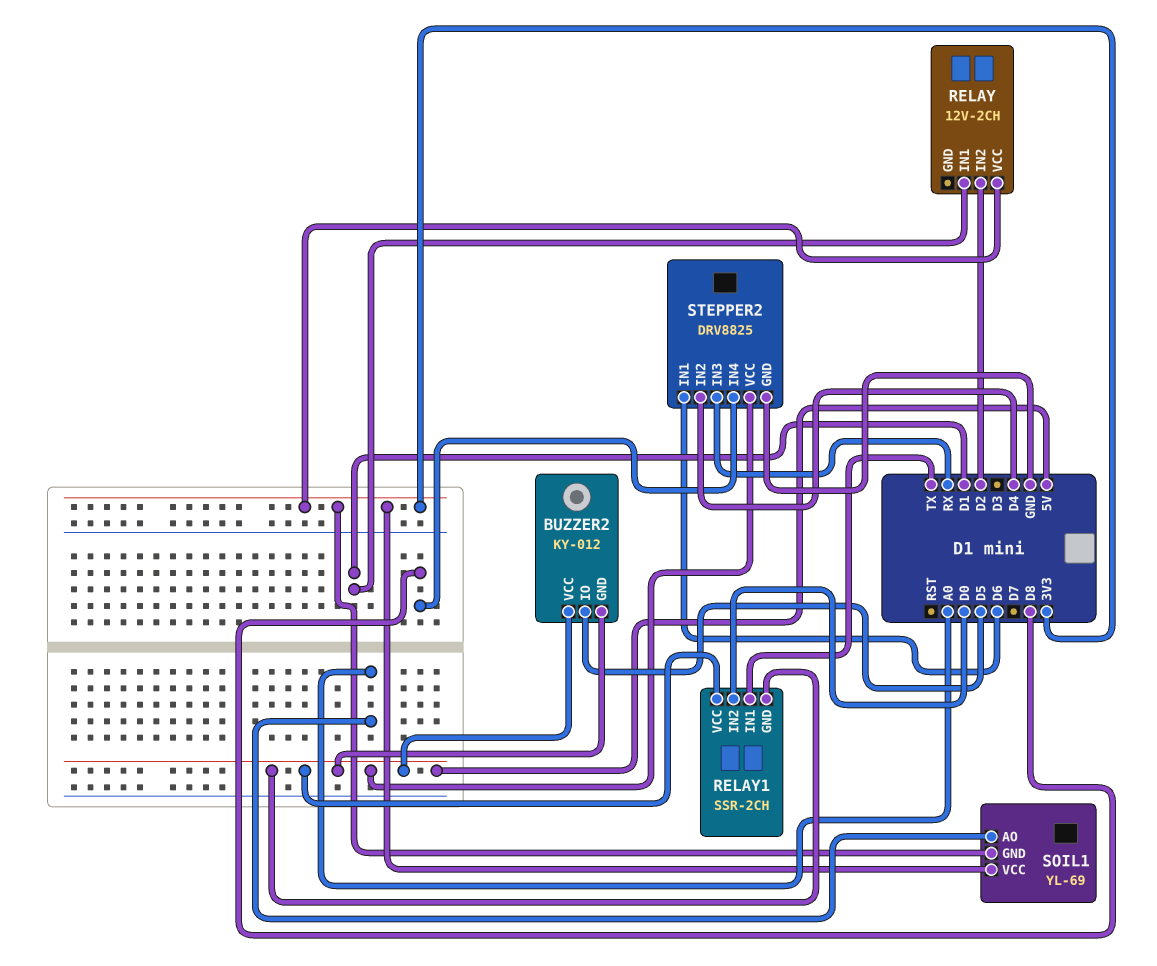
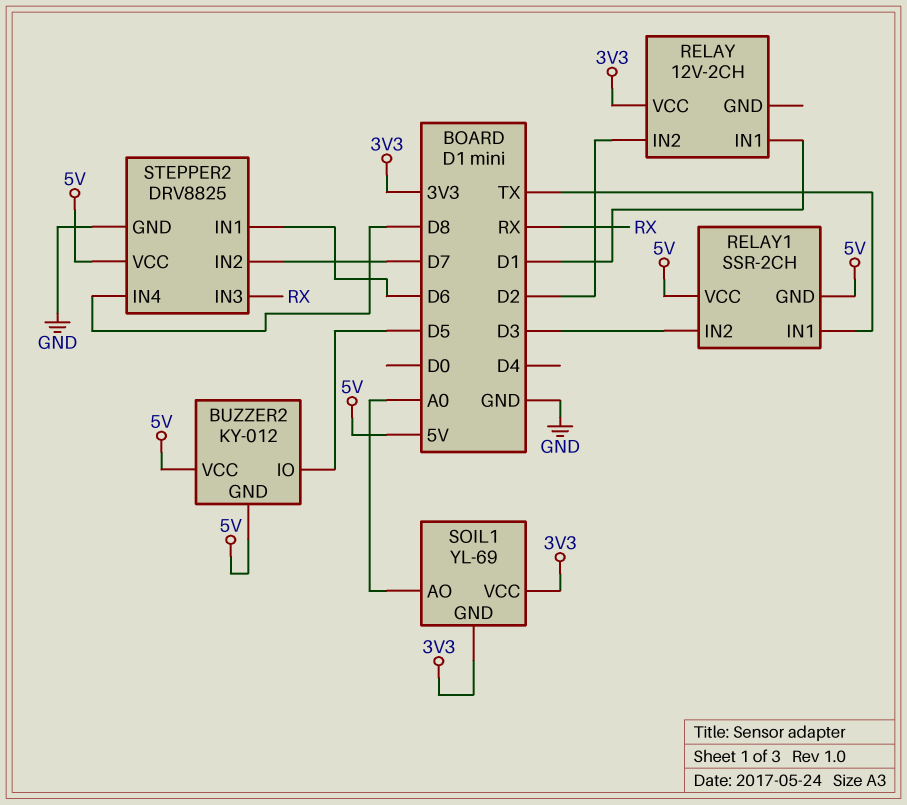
RELAY1 pin IN2: D0 -> D3
STEPPER2 pin IN2: D4 -> D7

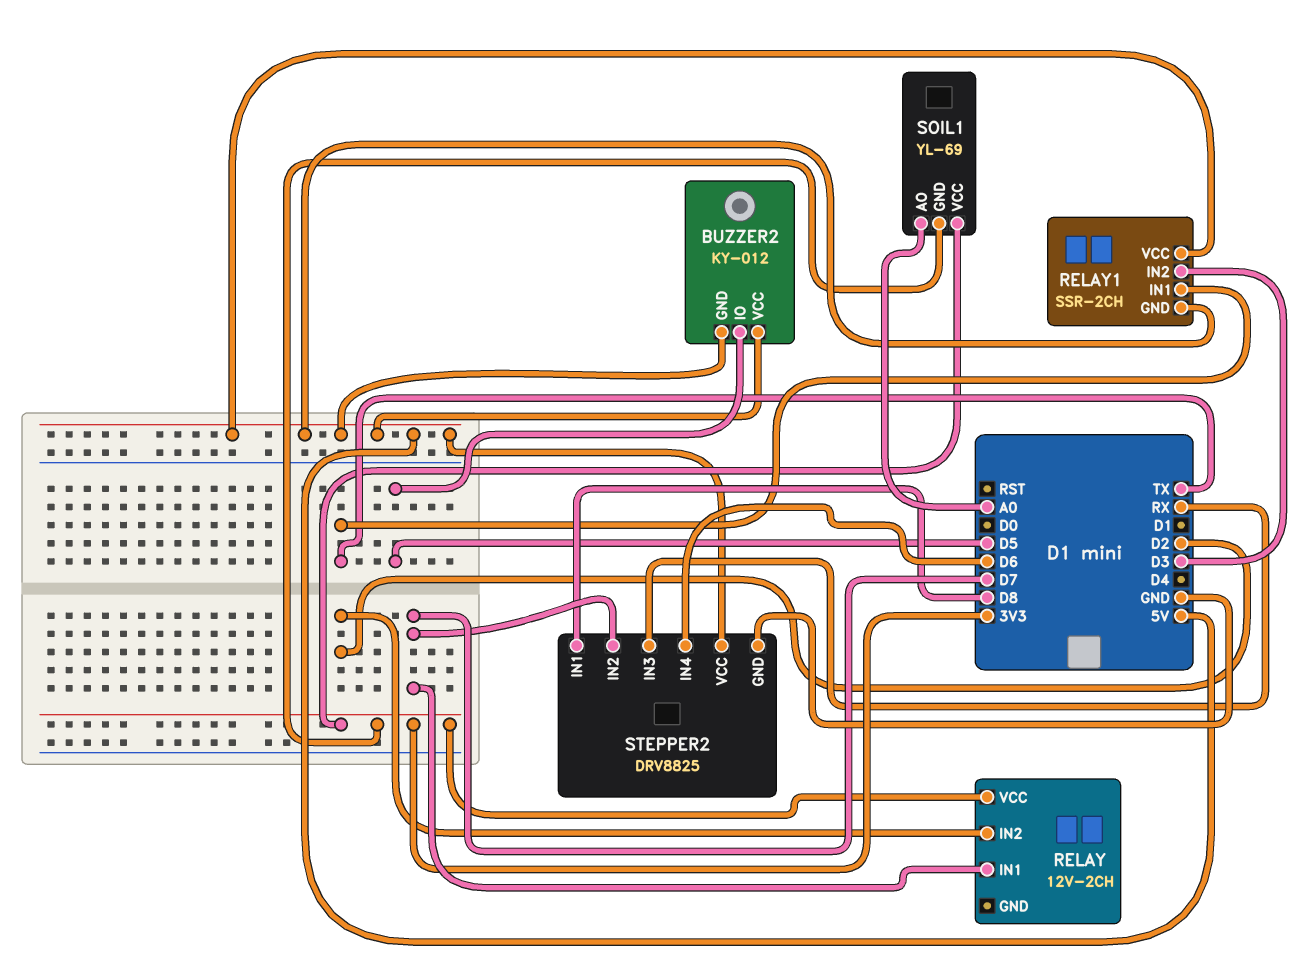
RELAY pin IN1: D1 -> D7
STEPPER2 pin IN1: D6 -> D8
STEPPER2 pin IN4: D8 -> D6

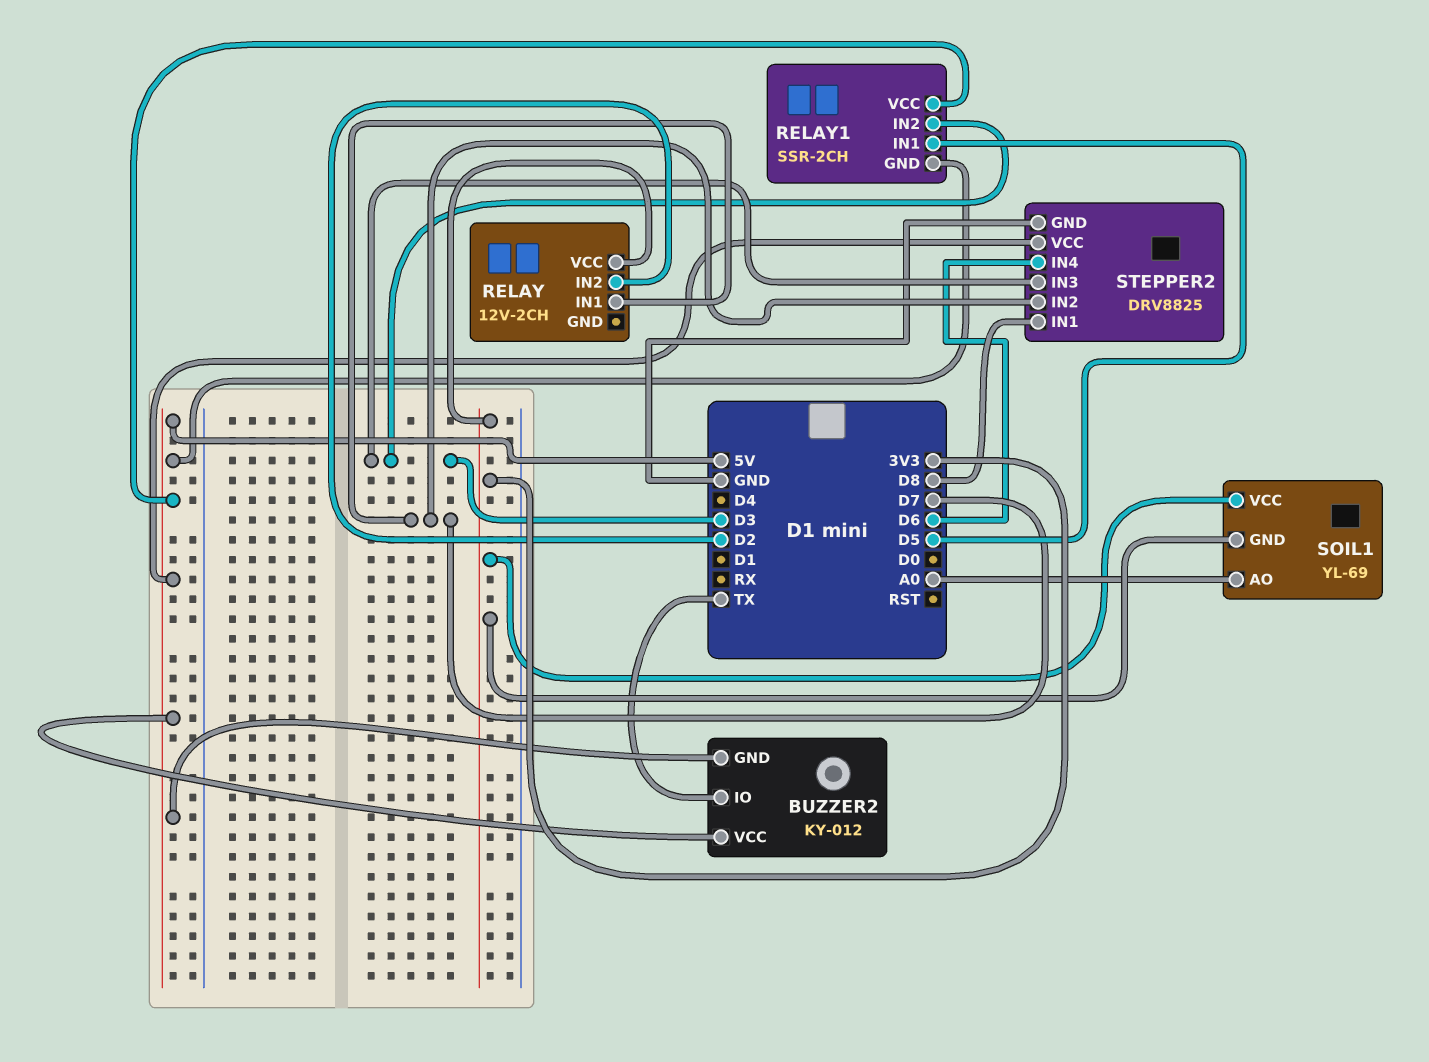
BUZZER2 pin IO: D5 -> TX
RELAY1 pin IN1: TX -> D5
STEPPER2 pin IN3: RX -> D3

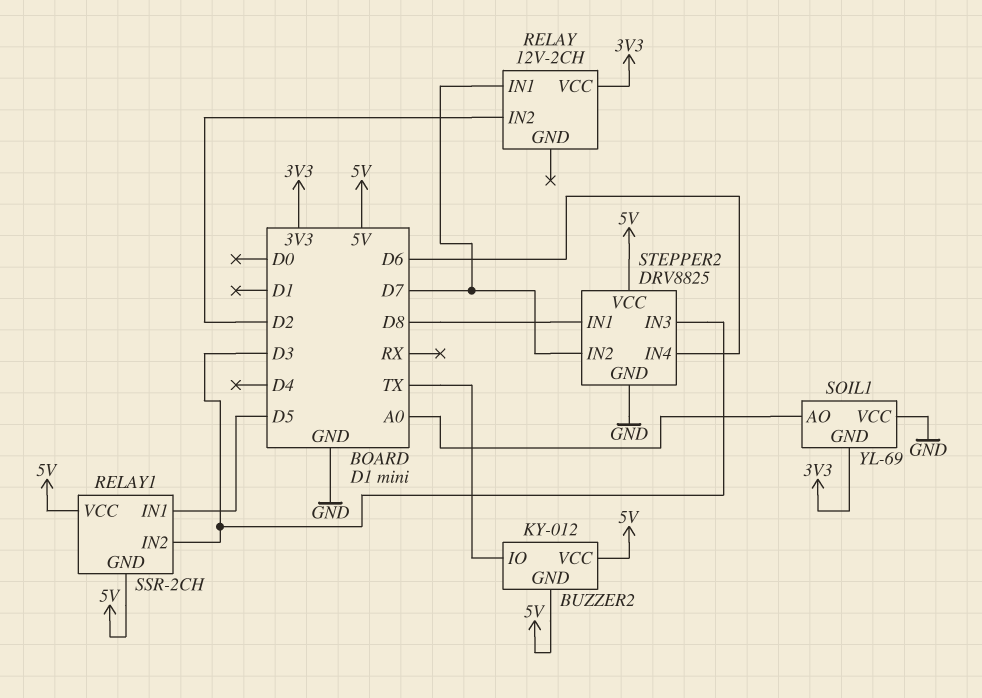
SOIL1 pin VCC: 3V3 -> GND

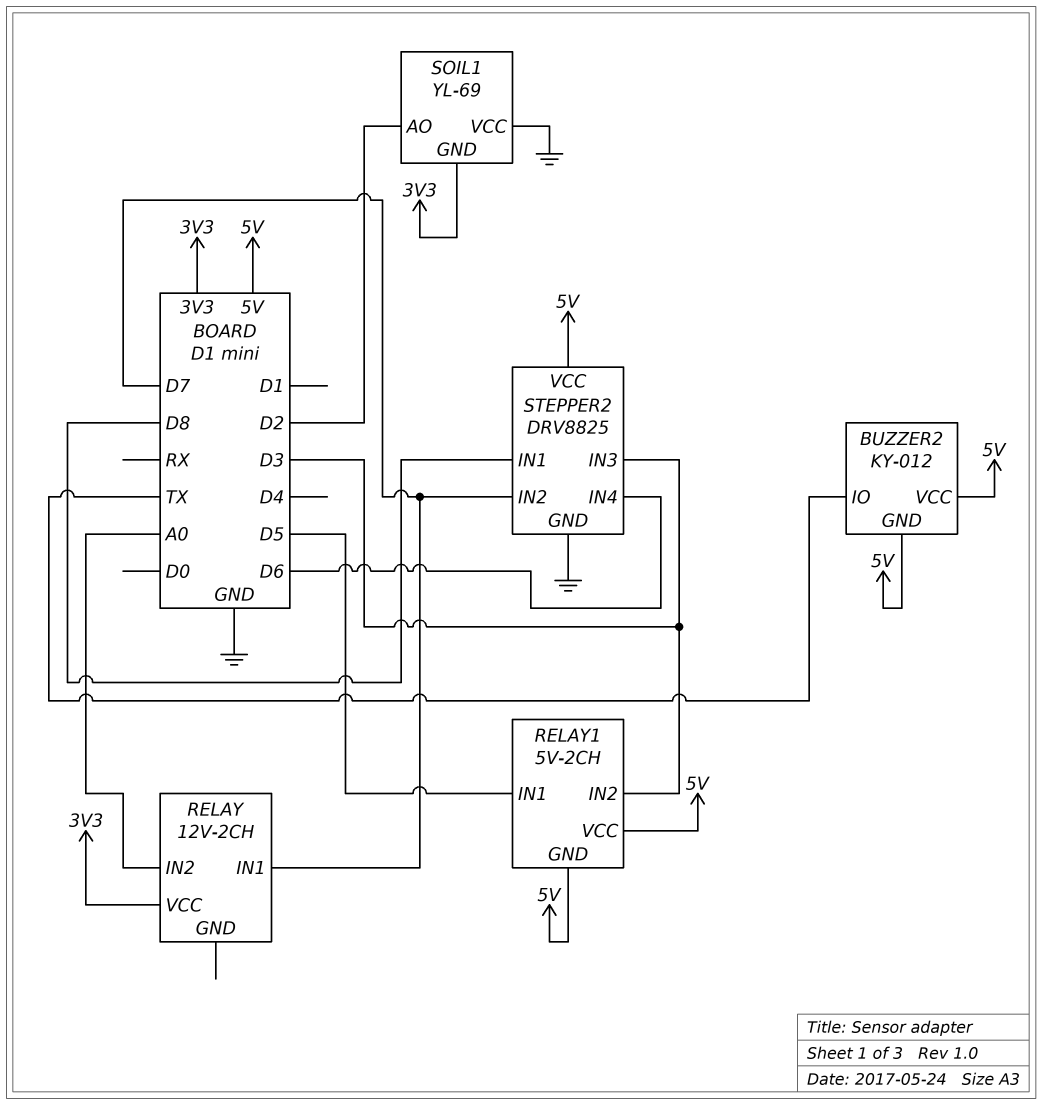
RELAY pin IN2: D2 -> A0
RELAY1: SSR-2CH -> 5V-2CH
SOIL1 pin AO: A0 -> D2

